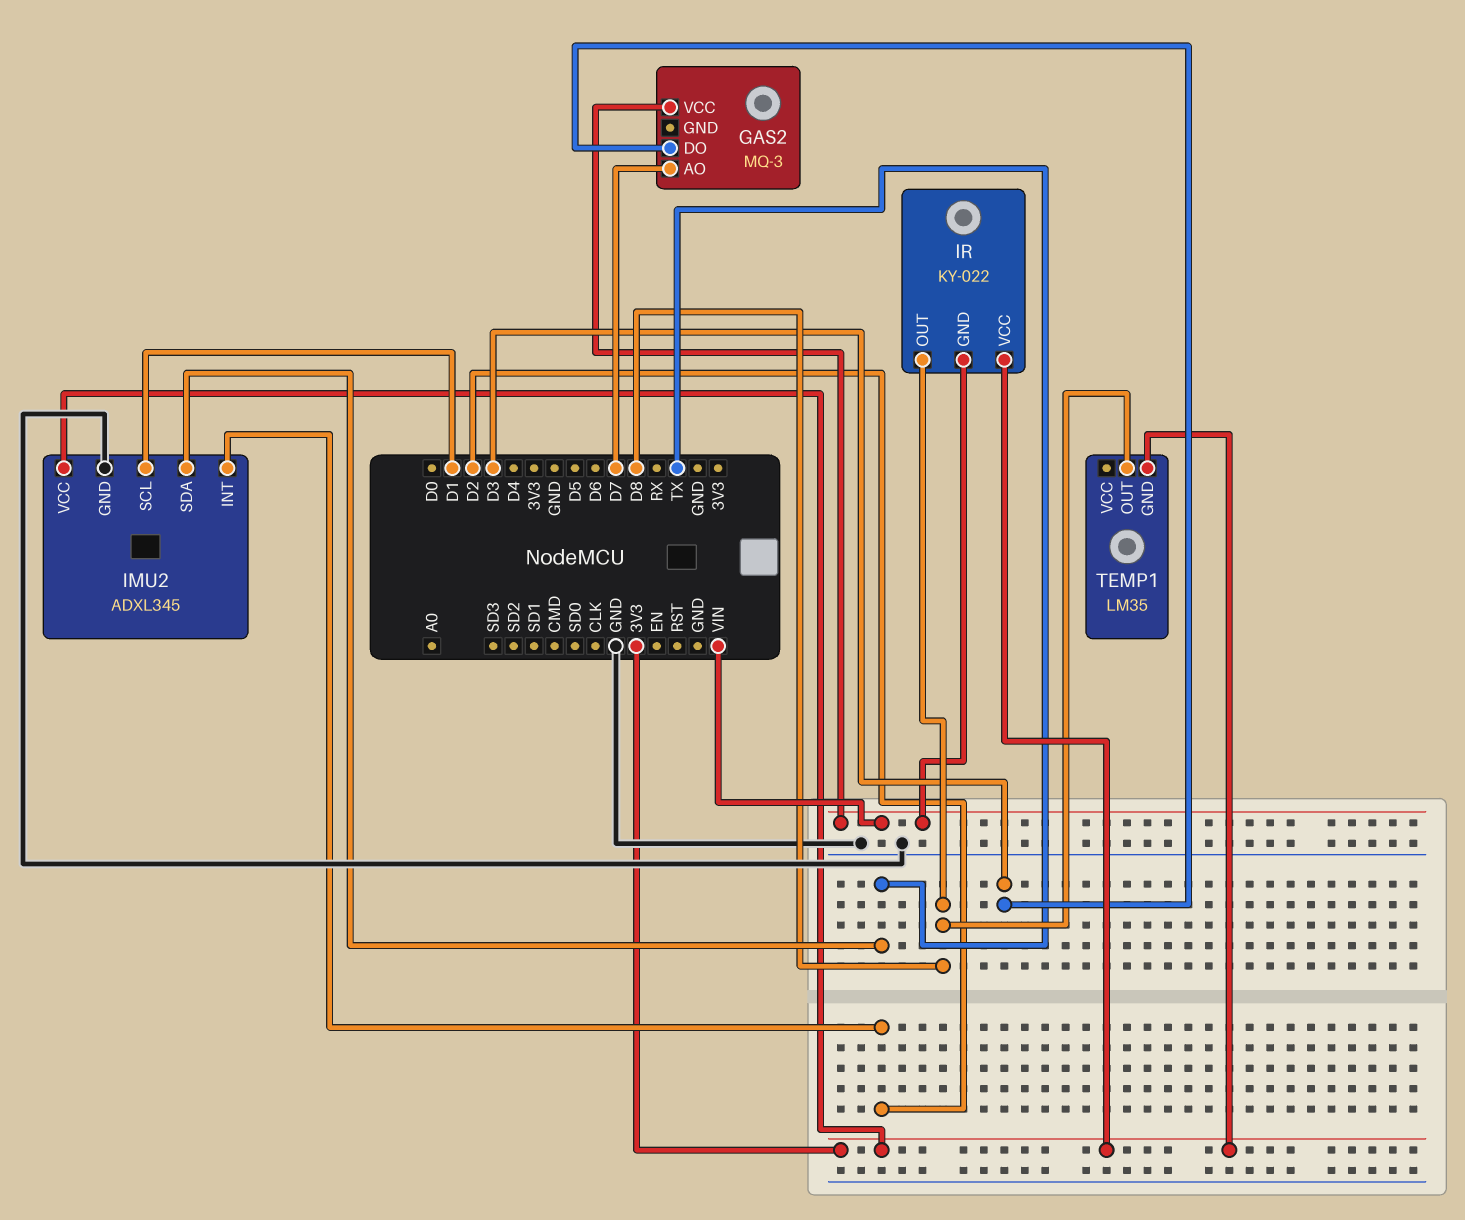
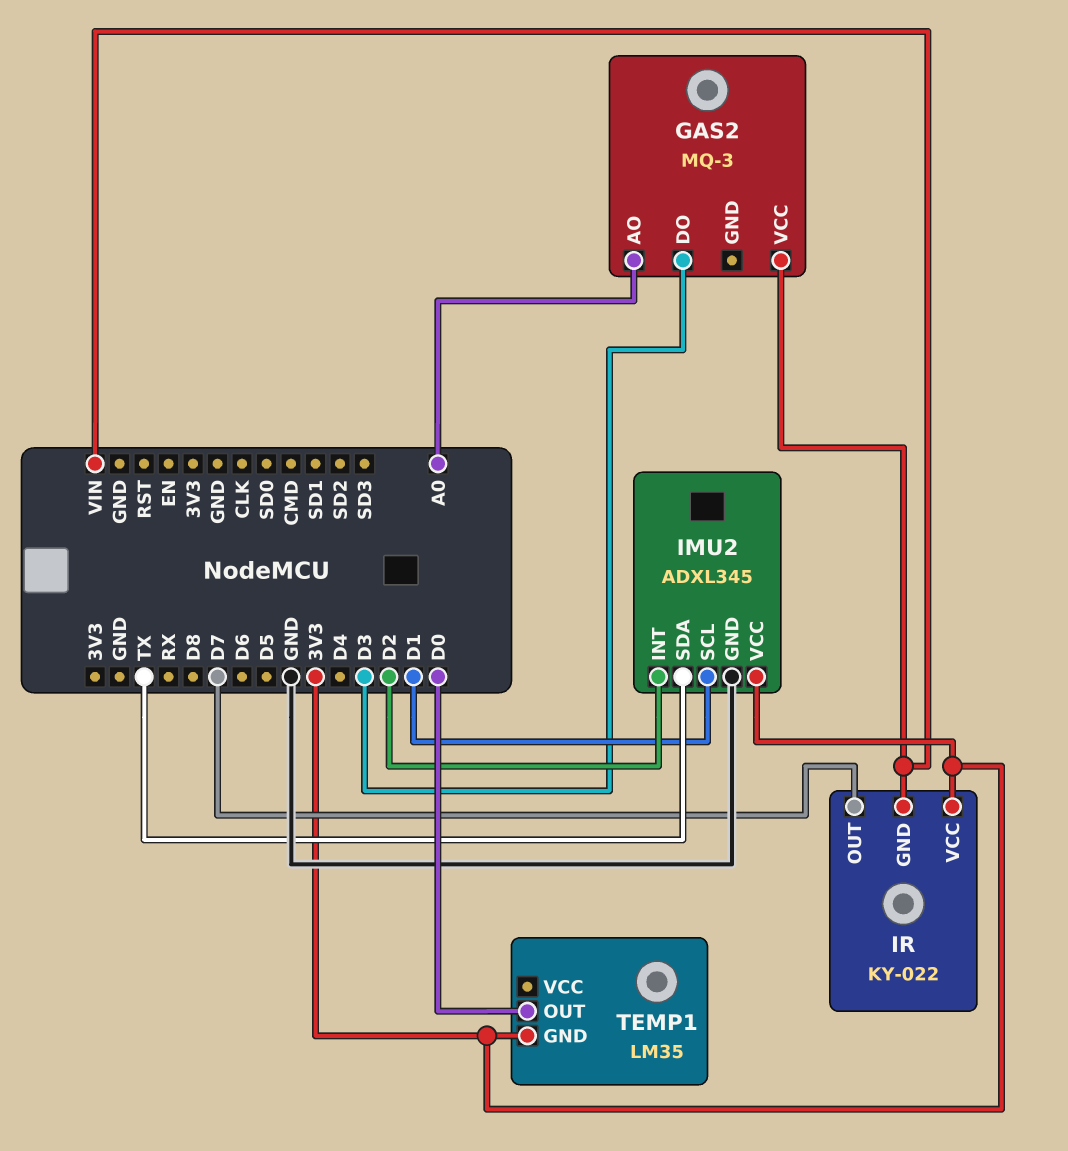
GAS2 pin AO: D7 -> A0
IR pin OUT: D8 -> D7
TEMP1 pin OUT: D8 -> D0

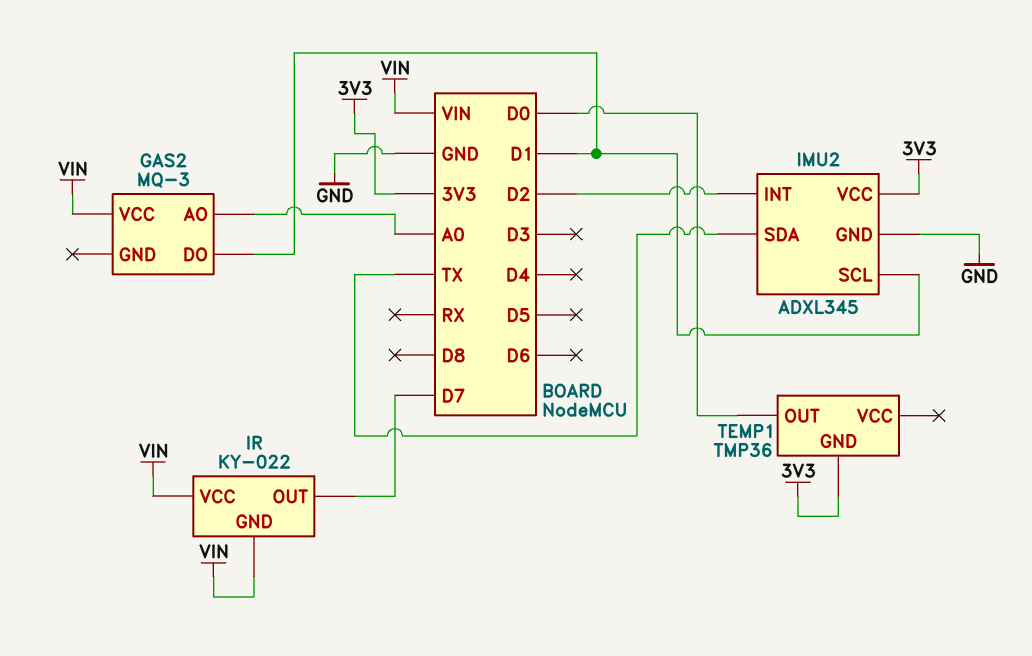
GAS2 pin DO: D3 -> D1
IR pin VCC: 3V3 -> VIN
TEMP1: LM35 -> TMP36

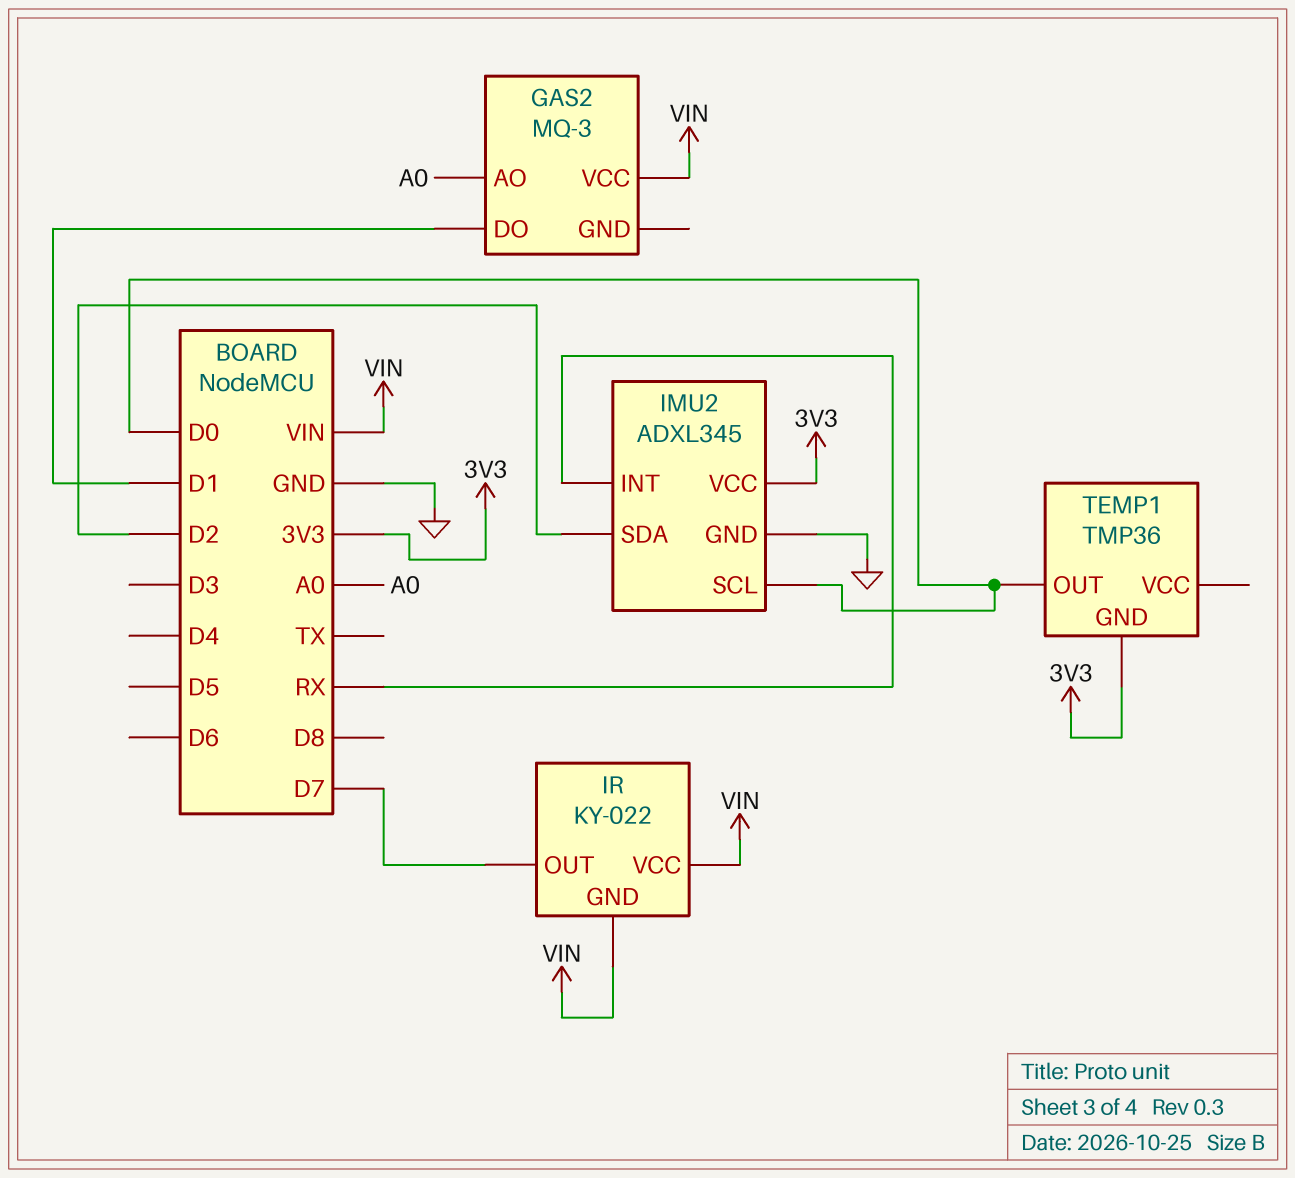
IMU2 pin INT: D2 -> RX
IMU2 pin SCL: D1 -> D0
IMU2 pin SDA: TX -> D2

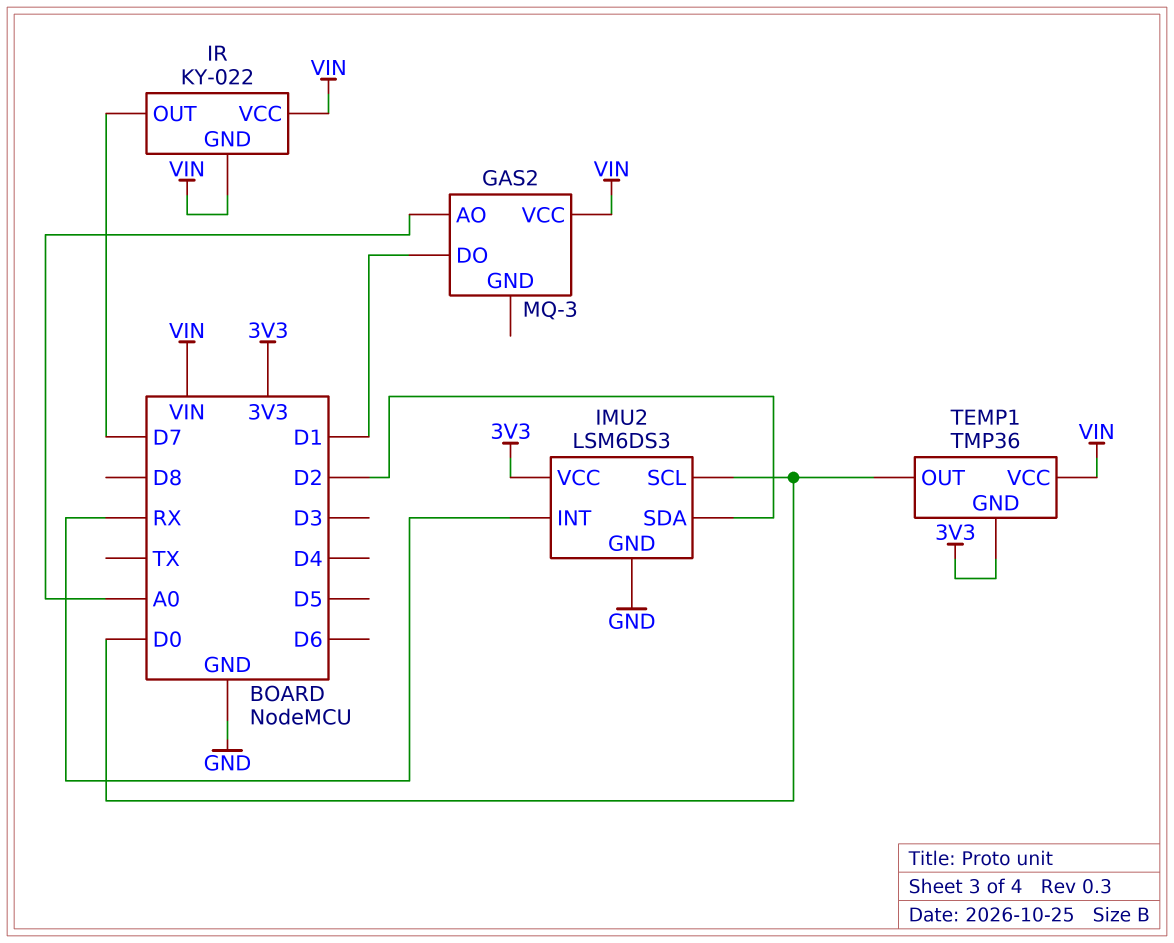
IMU2: ADXL345 -> LSM6DS3
TEMP1 pin VCC: none -> VIN

